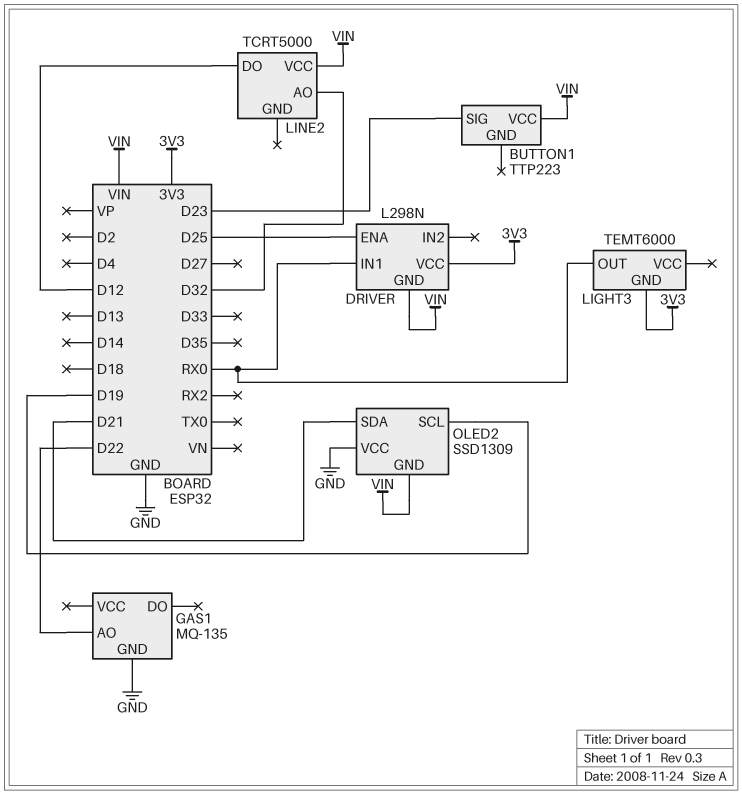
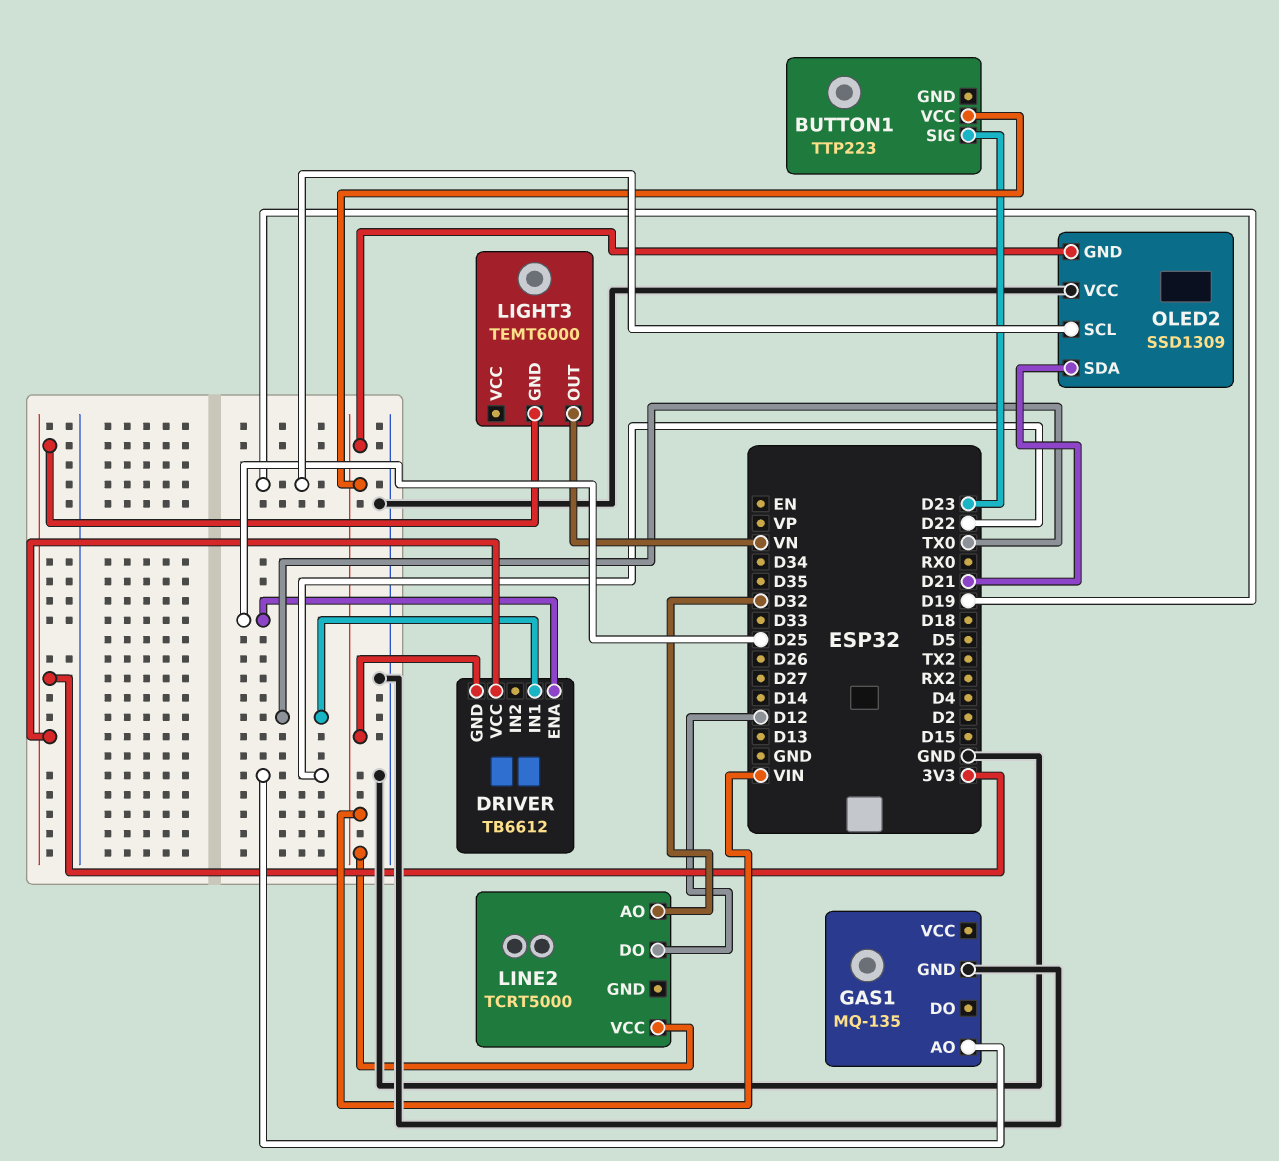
DRIVER: L298N -> TB6612
DRIVER pin IN1: RX0 -> TX0
LIGHT3 pin OUT: RX0 -> VN

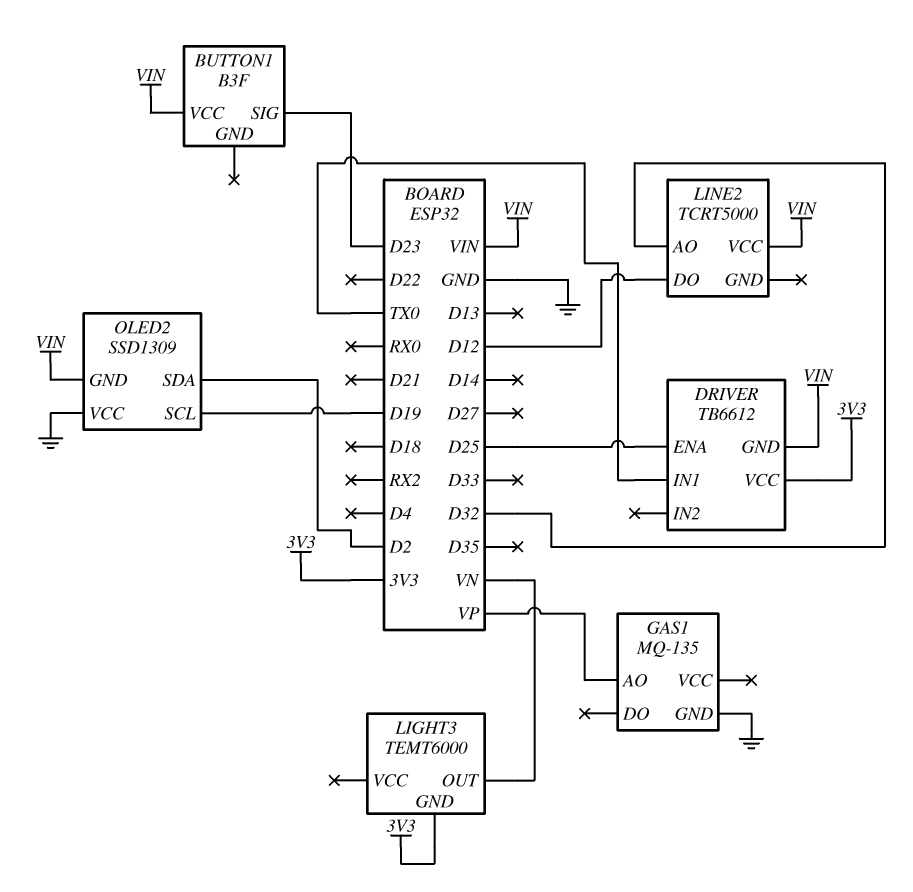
BUTTON1: TTP223 -> B3F
GAS1 pin AO: D22 -> VP
OLED2 pin SDA: D21 -> D2

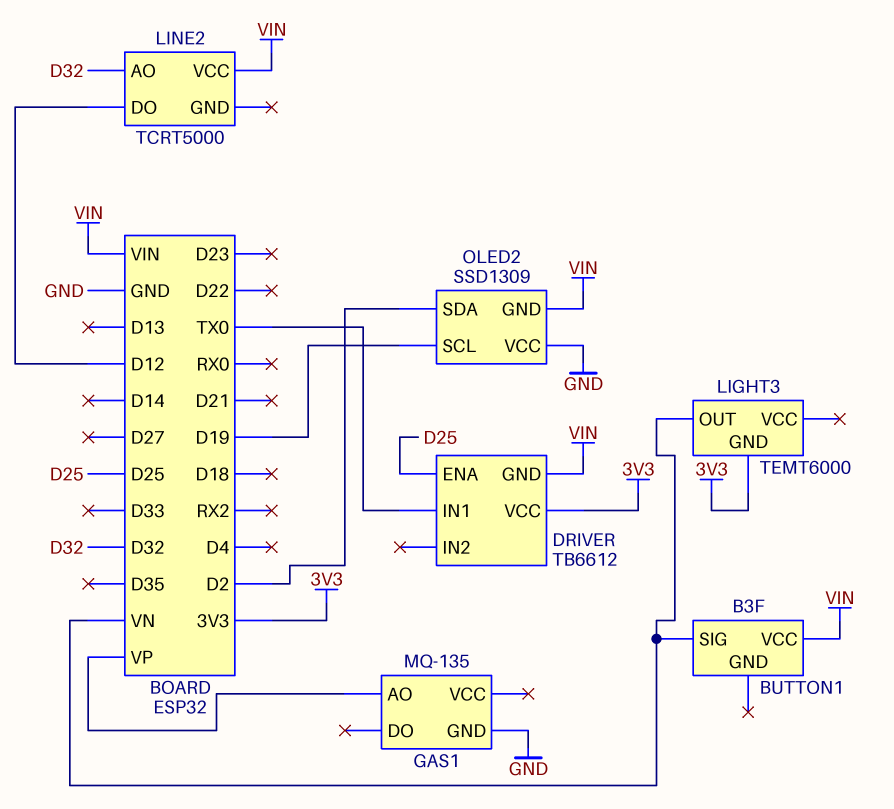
BUTTON1 pin SIG: D23 -> VN

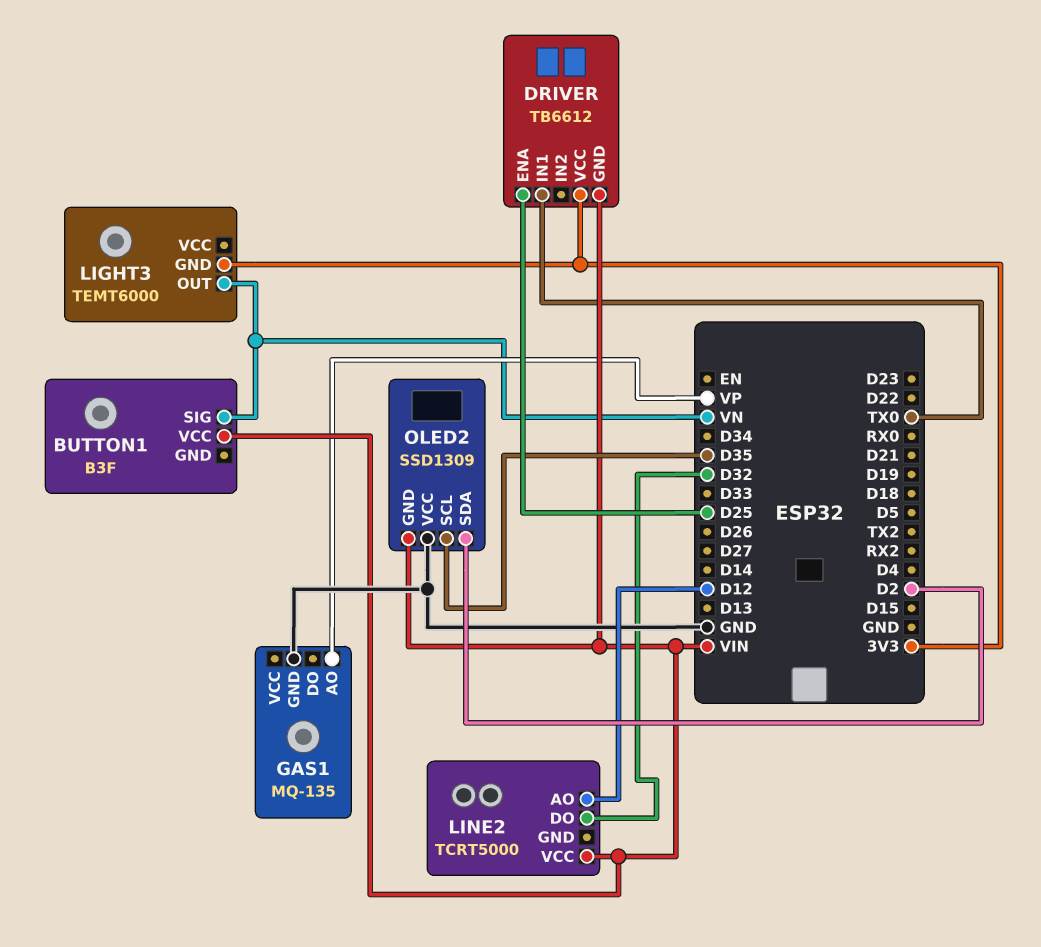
LINE2 pin AO: D32 -> D12
LINE2 pin DO: D12 -> D32
OLED2 pin SCL: D19 -> D35

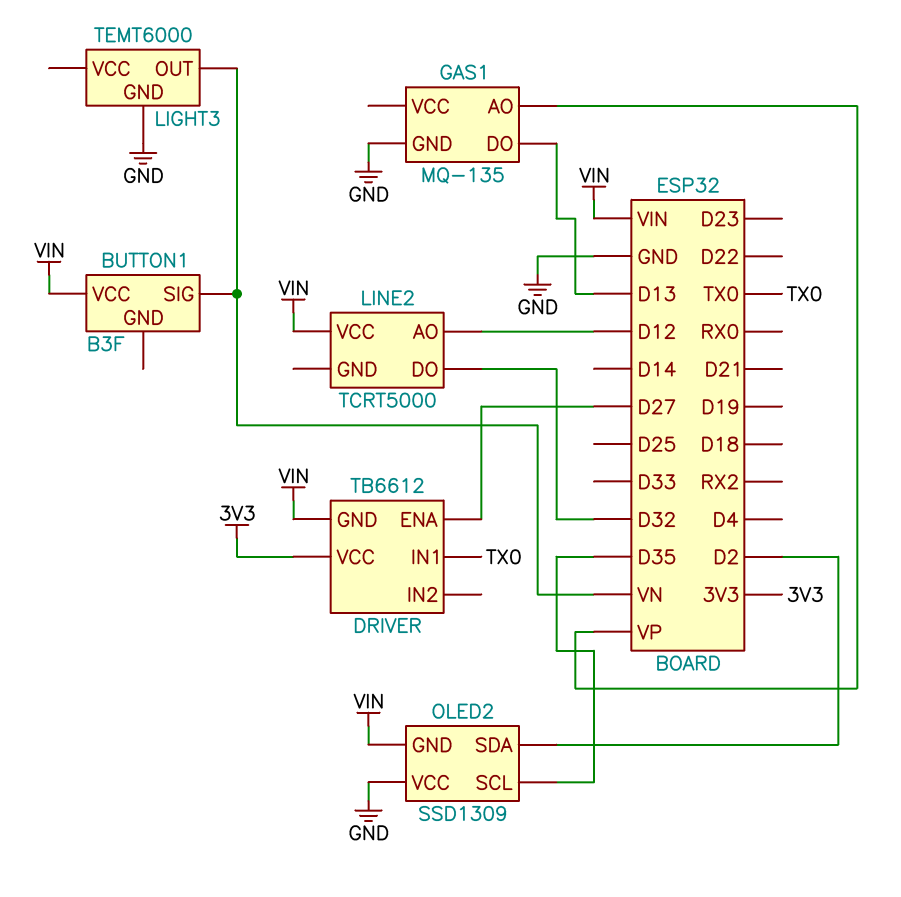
DRIVER pin ENA: D25 -> D27
GAS1 pin DO: none -> D13
LIGHT3 pin GND: 3V3 -> GND

